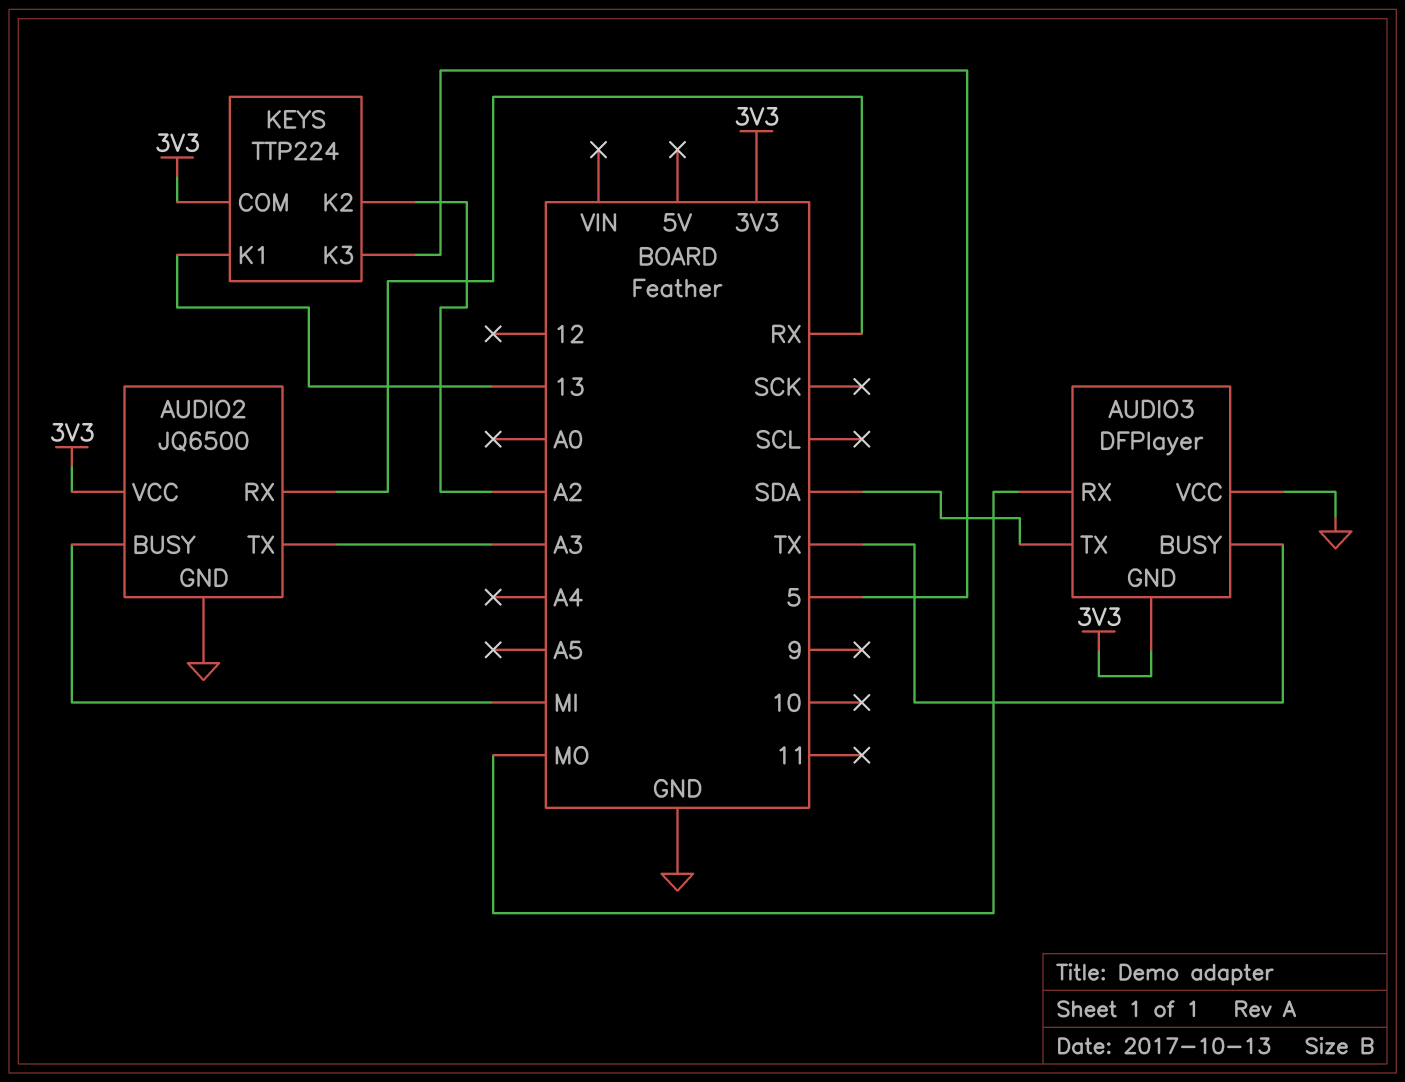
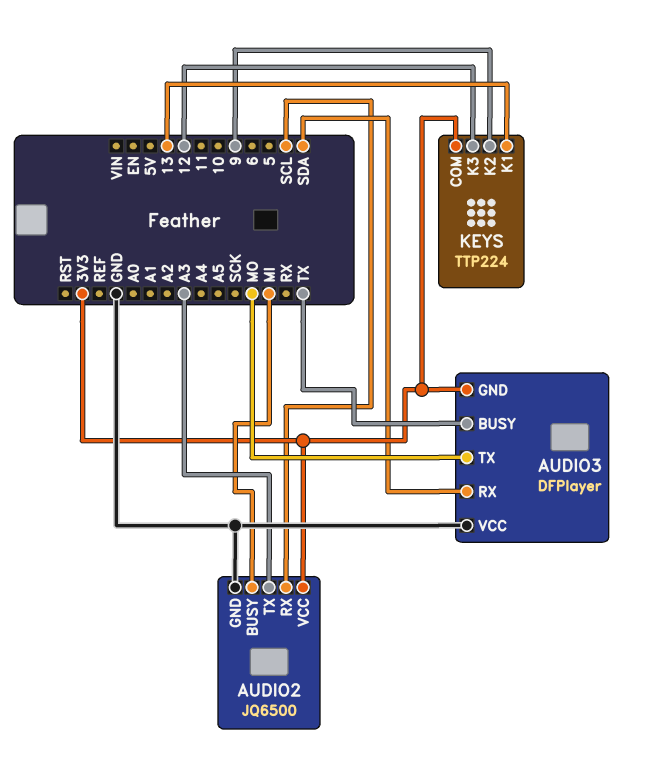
AUDIO2 pin RX: RX -> SCL
AUDIO3 pin RX: MO -> SDA
AUDIO3 pin TX: SDA -> MO
KEYS pin K2: A2 -> 9
KEYS pin K3: 5 -> 12

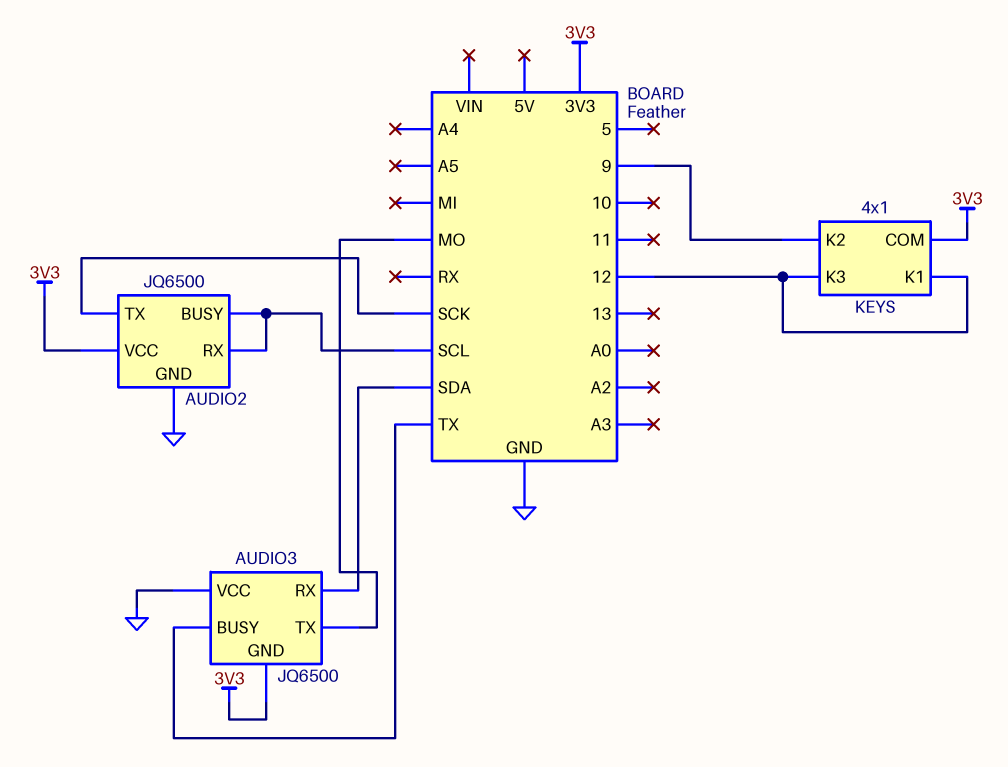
AUDIO2 pin BUSY: MI -> SCL
AUDIO2 pin TX: A3 -> SCK
AUDIO3: DFPlayer -> JQ6500
KEYS: TTP224 -> 4x1
KEYS pin K1: 13 -> 12

